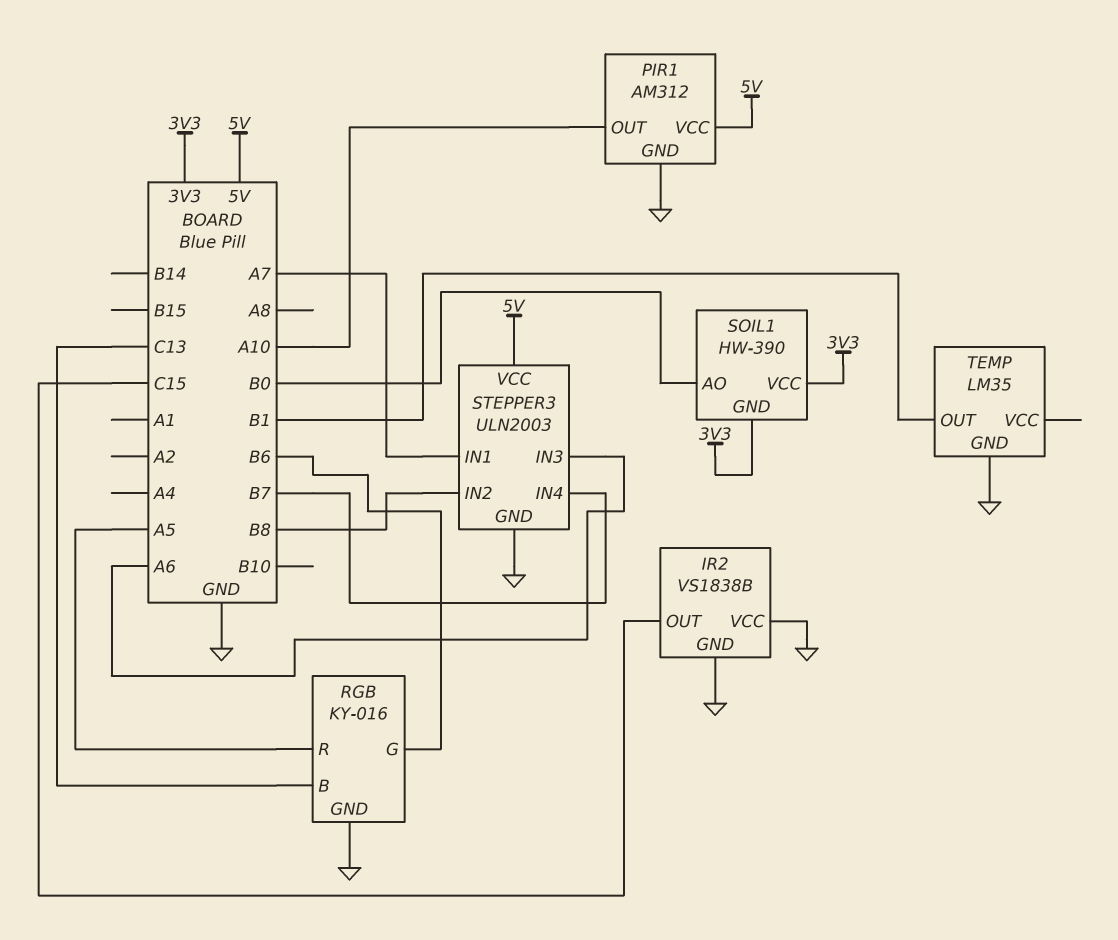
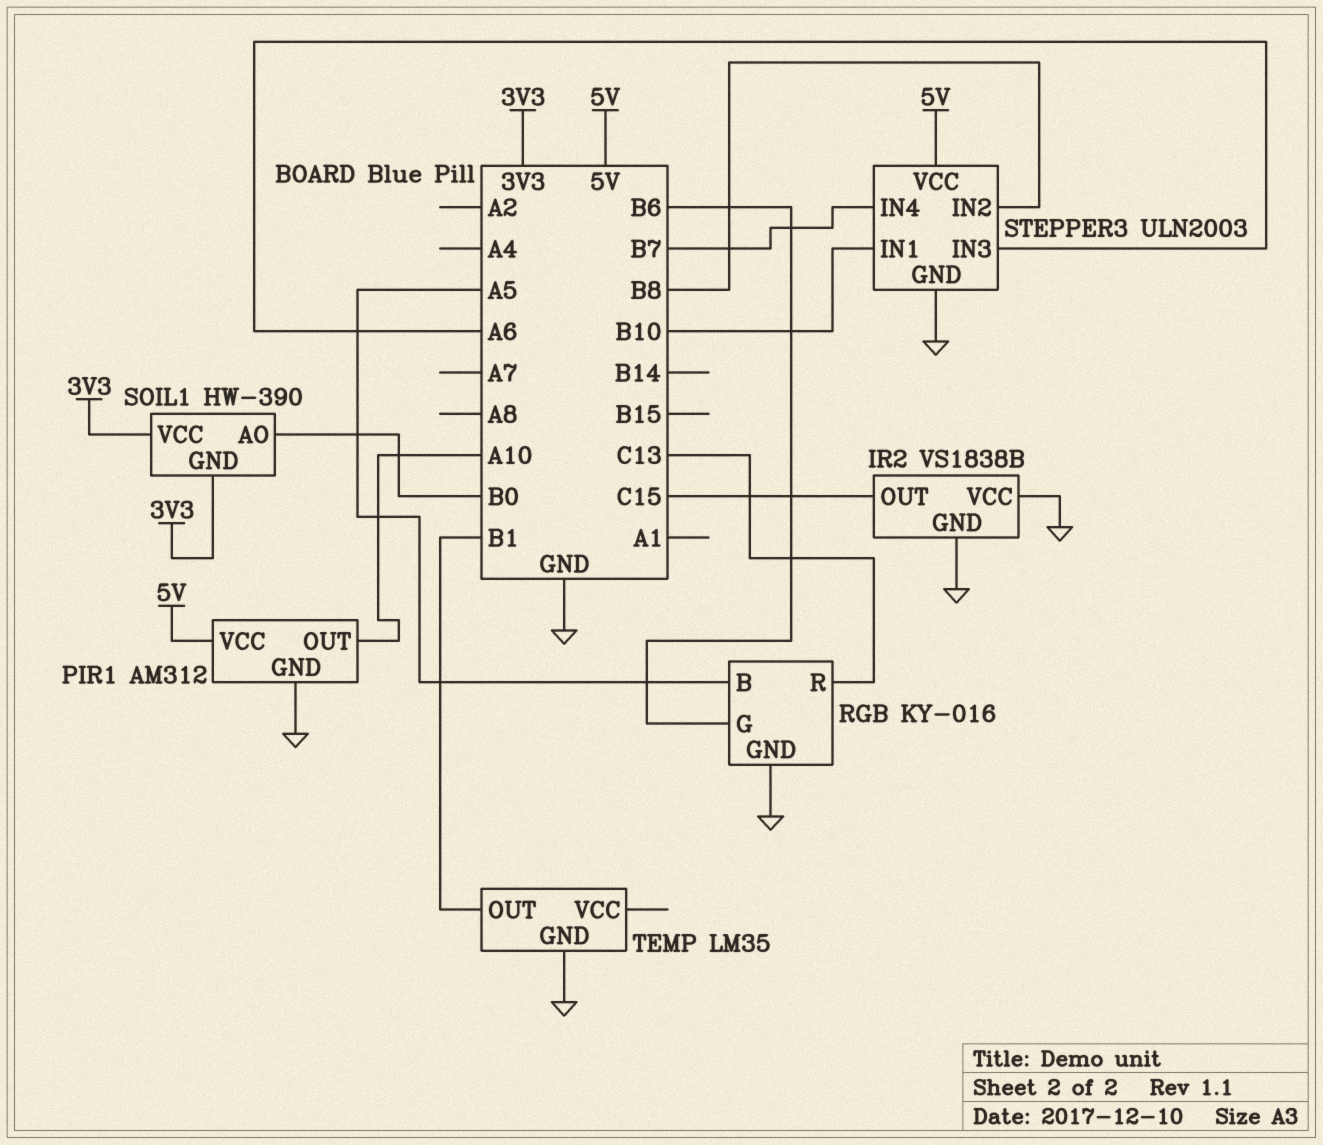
RGB pin B: C13 -> A5
RGB pin R: A5 -> C13
STEPPER3 pin IN1: A7 -> B10

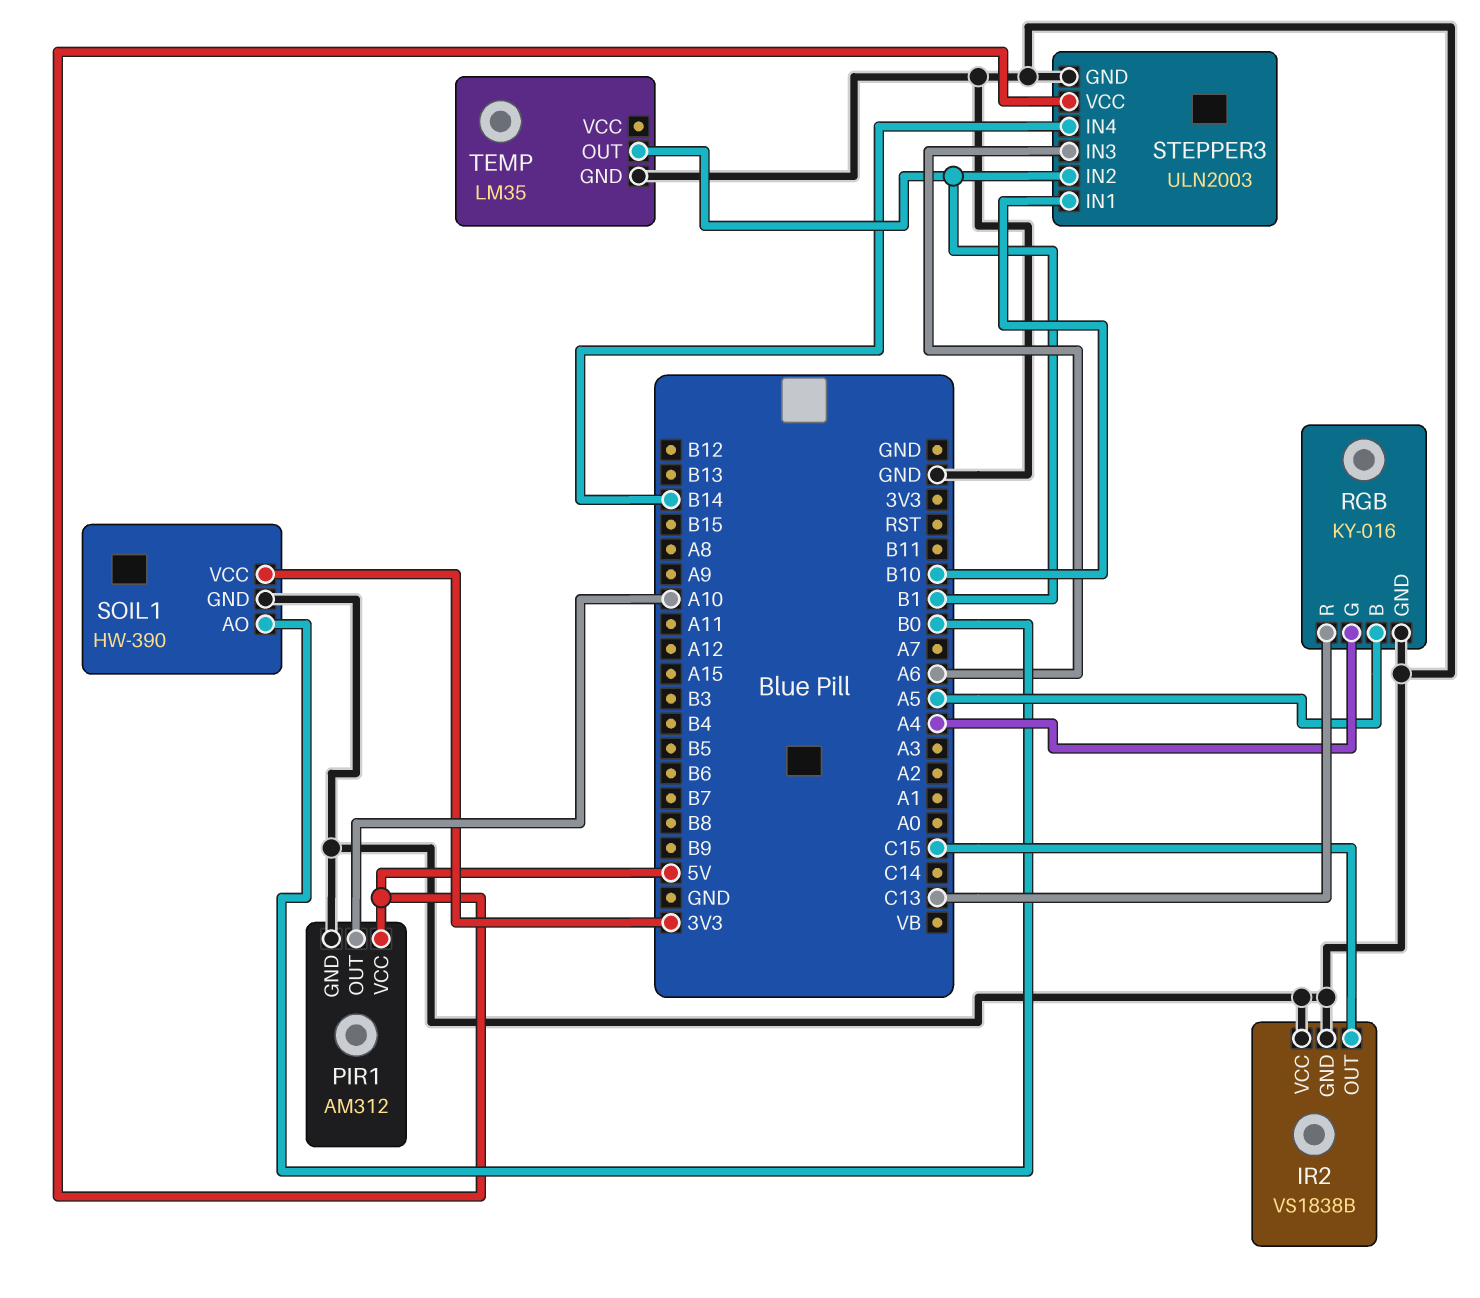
RGB pin G: B6 -> A4
SOIL1 pin GND: 3V3 -> GND
STEPPER3 pin IN2: B8 -> B1
STEPPER3 pin IN4: B7 -> B14

